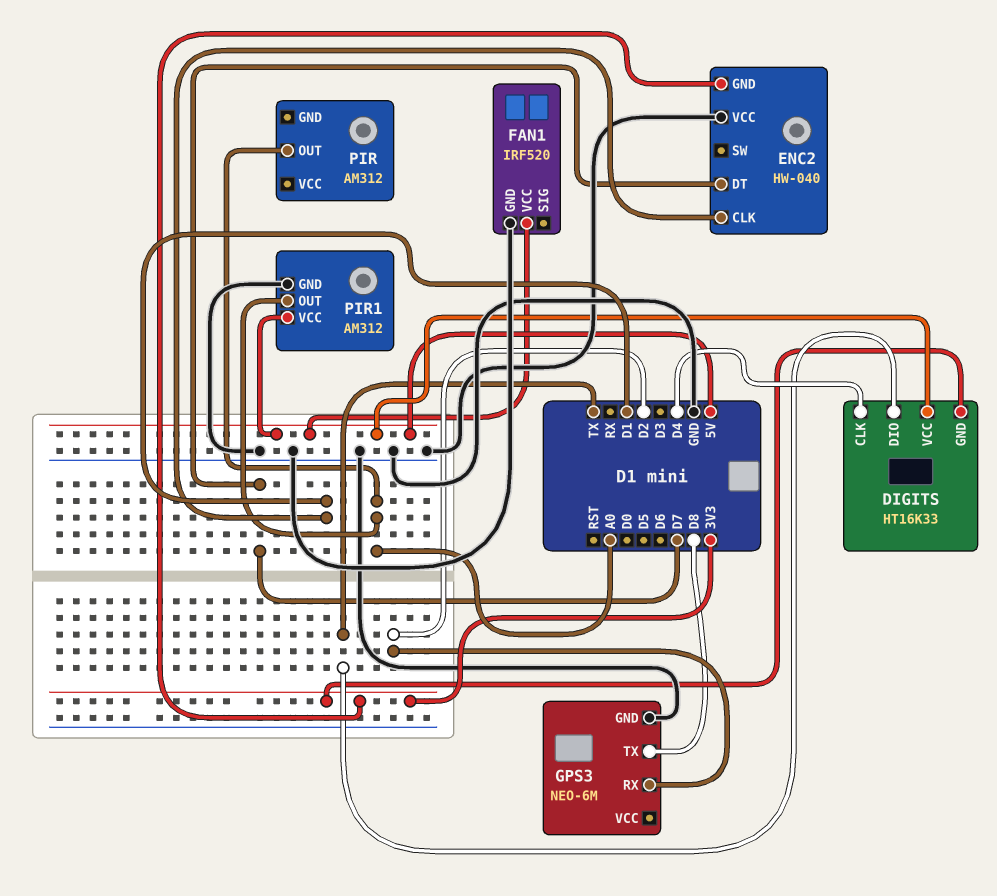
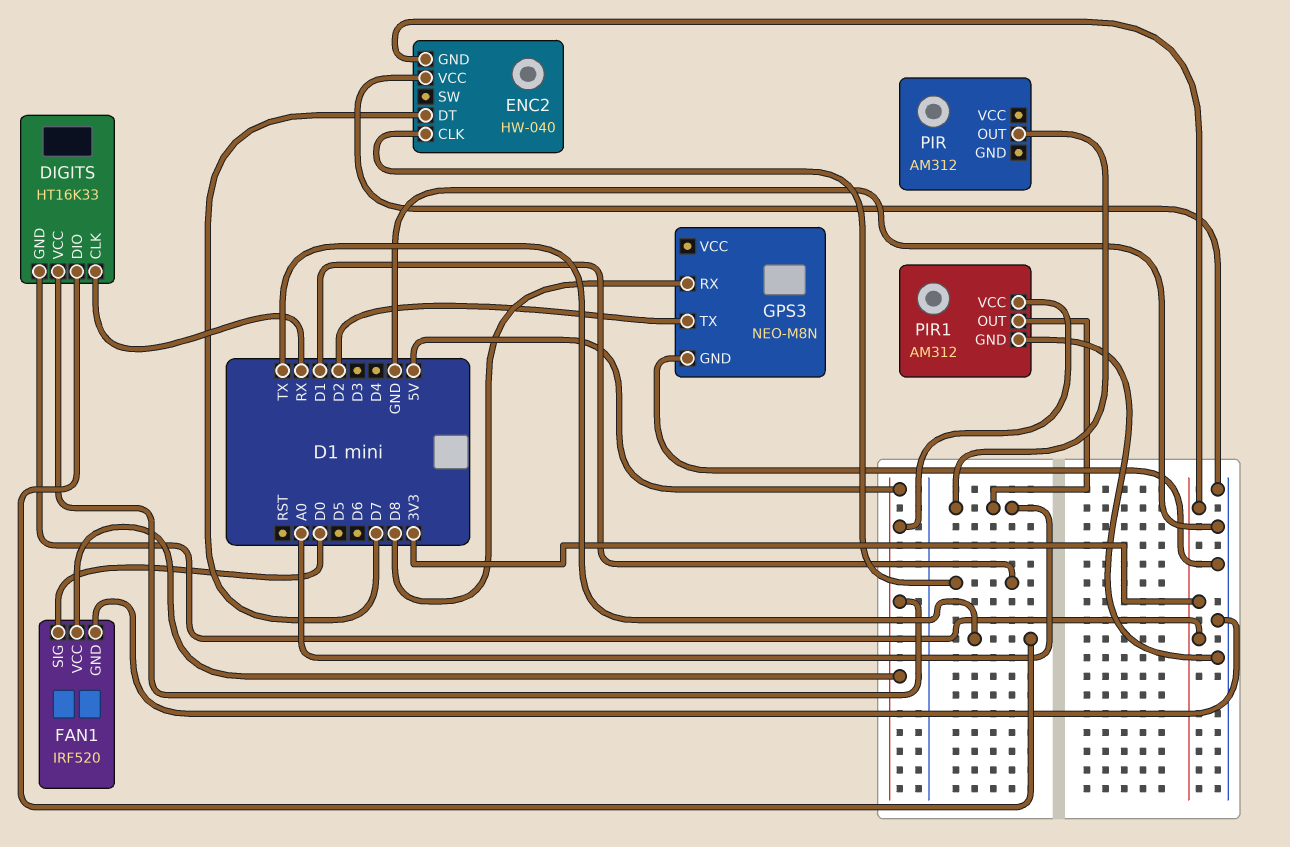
DIGITS pin CLK: D4 -> RX
FAN1 pin SIG: none -> D0
GPS3: NEO-6M -> NEO-M8N
GPS3 pin RX: D2 -> D8
GPS3 pin TX: D8 -> D2

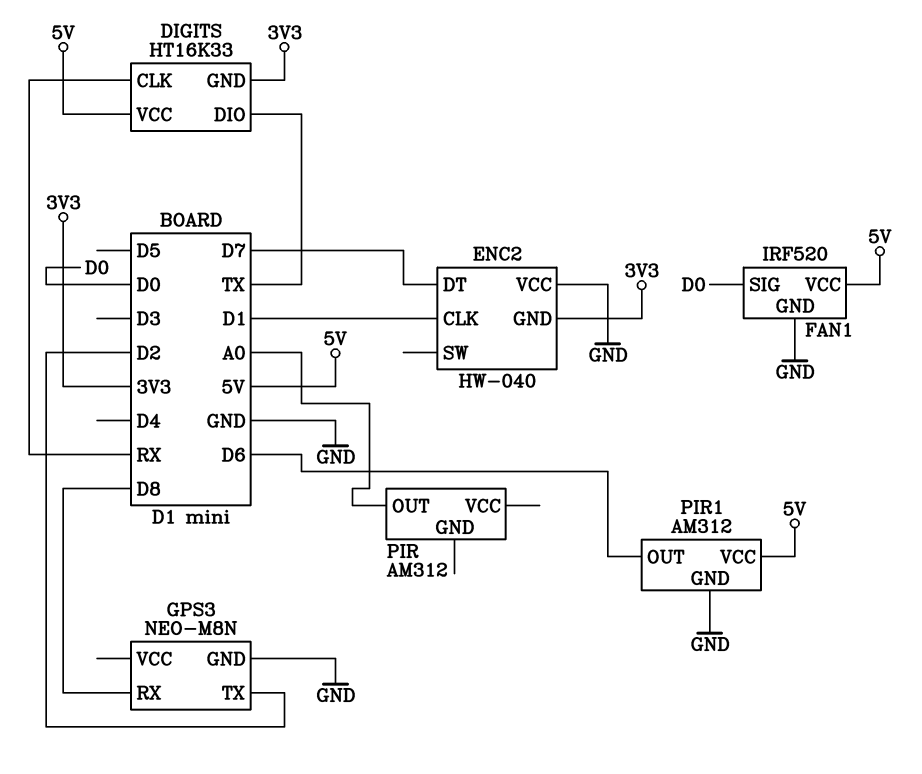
PIR1 pin OUT: A0 -> D6

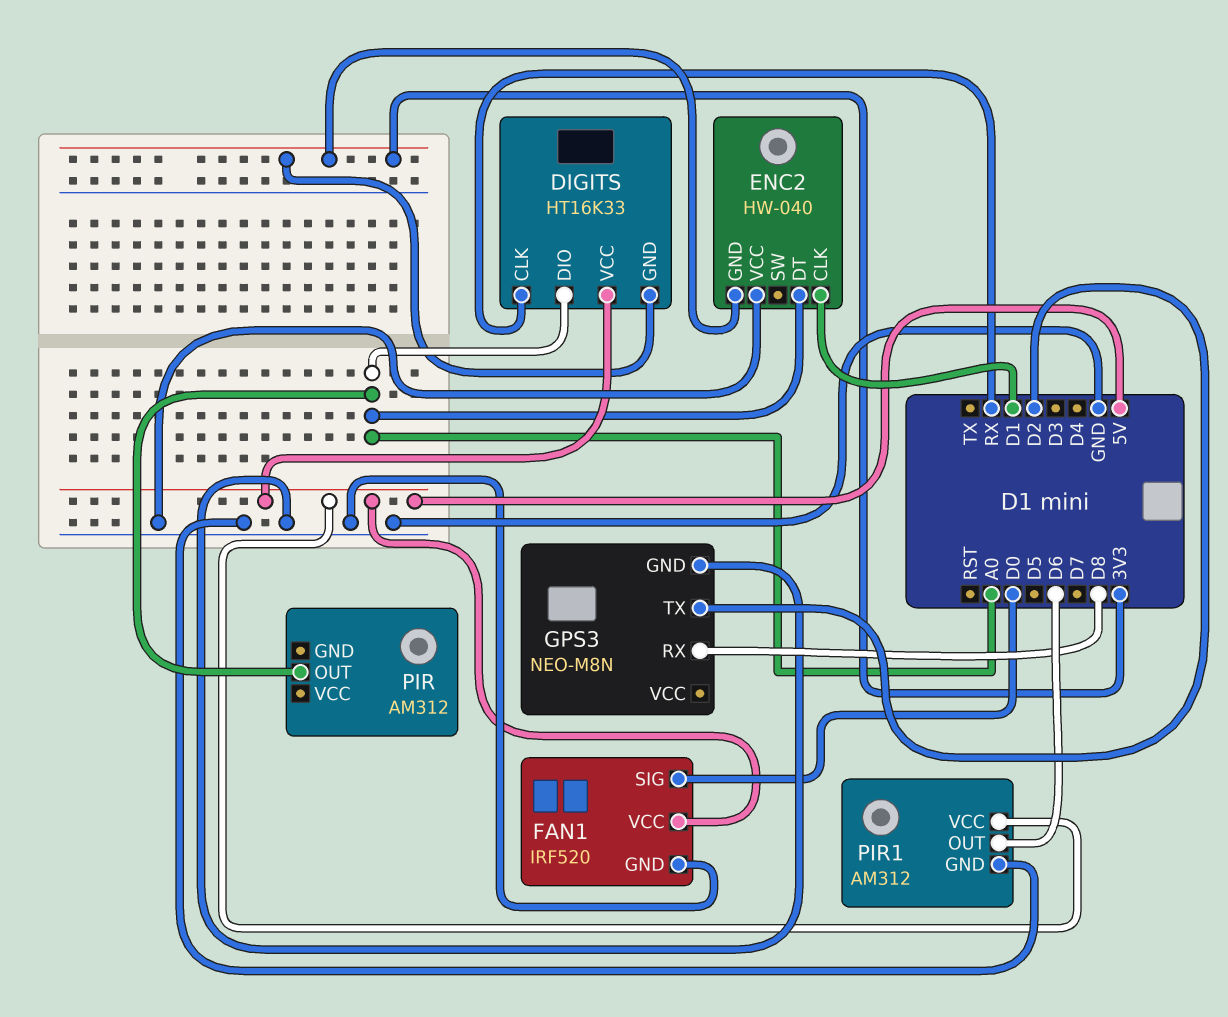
DIGITS pin DIO: TX -> A0
ENC2 pin DT: D7 -> A0

